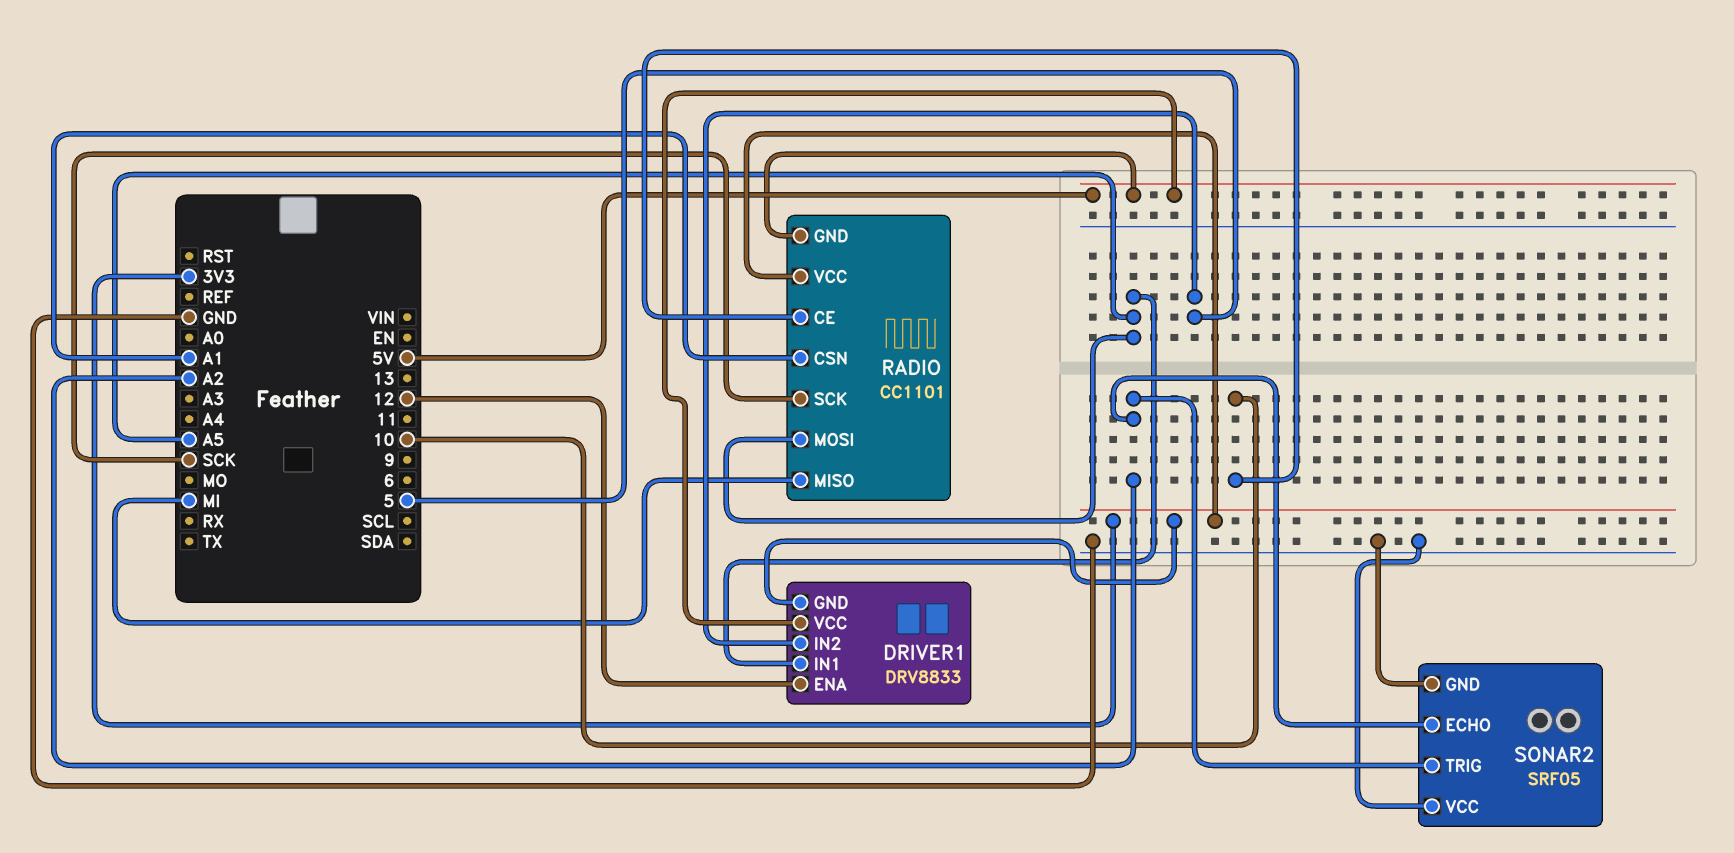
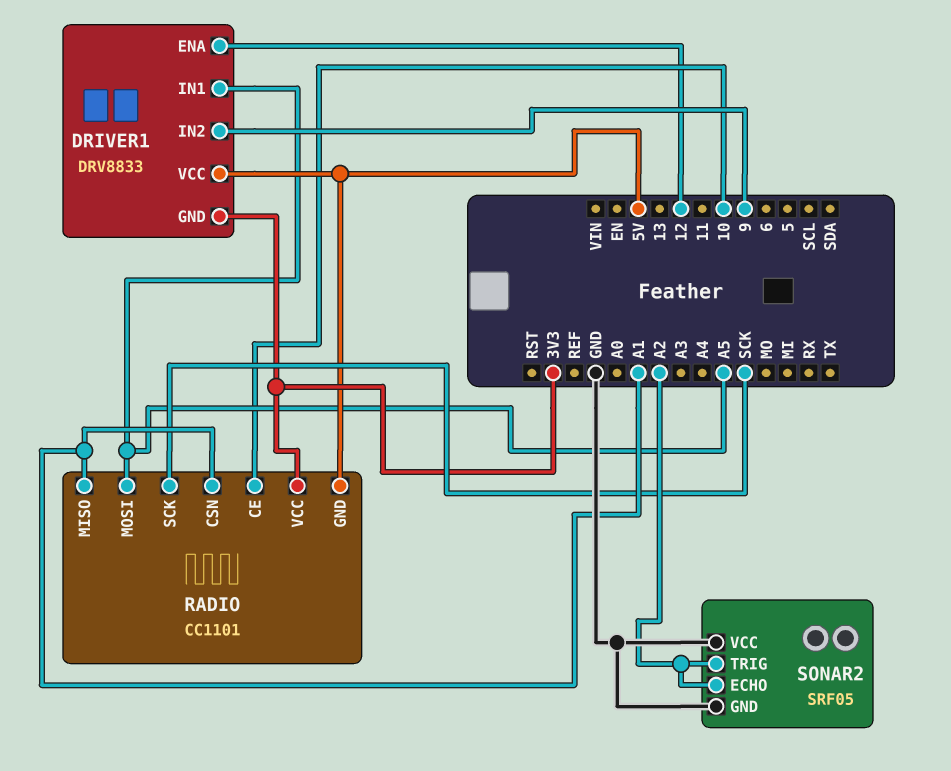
DRIVER1 pin IN2: 5 -> 9
RADIO pin MISO: MI -> A1

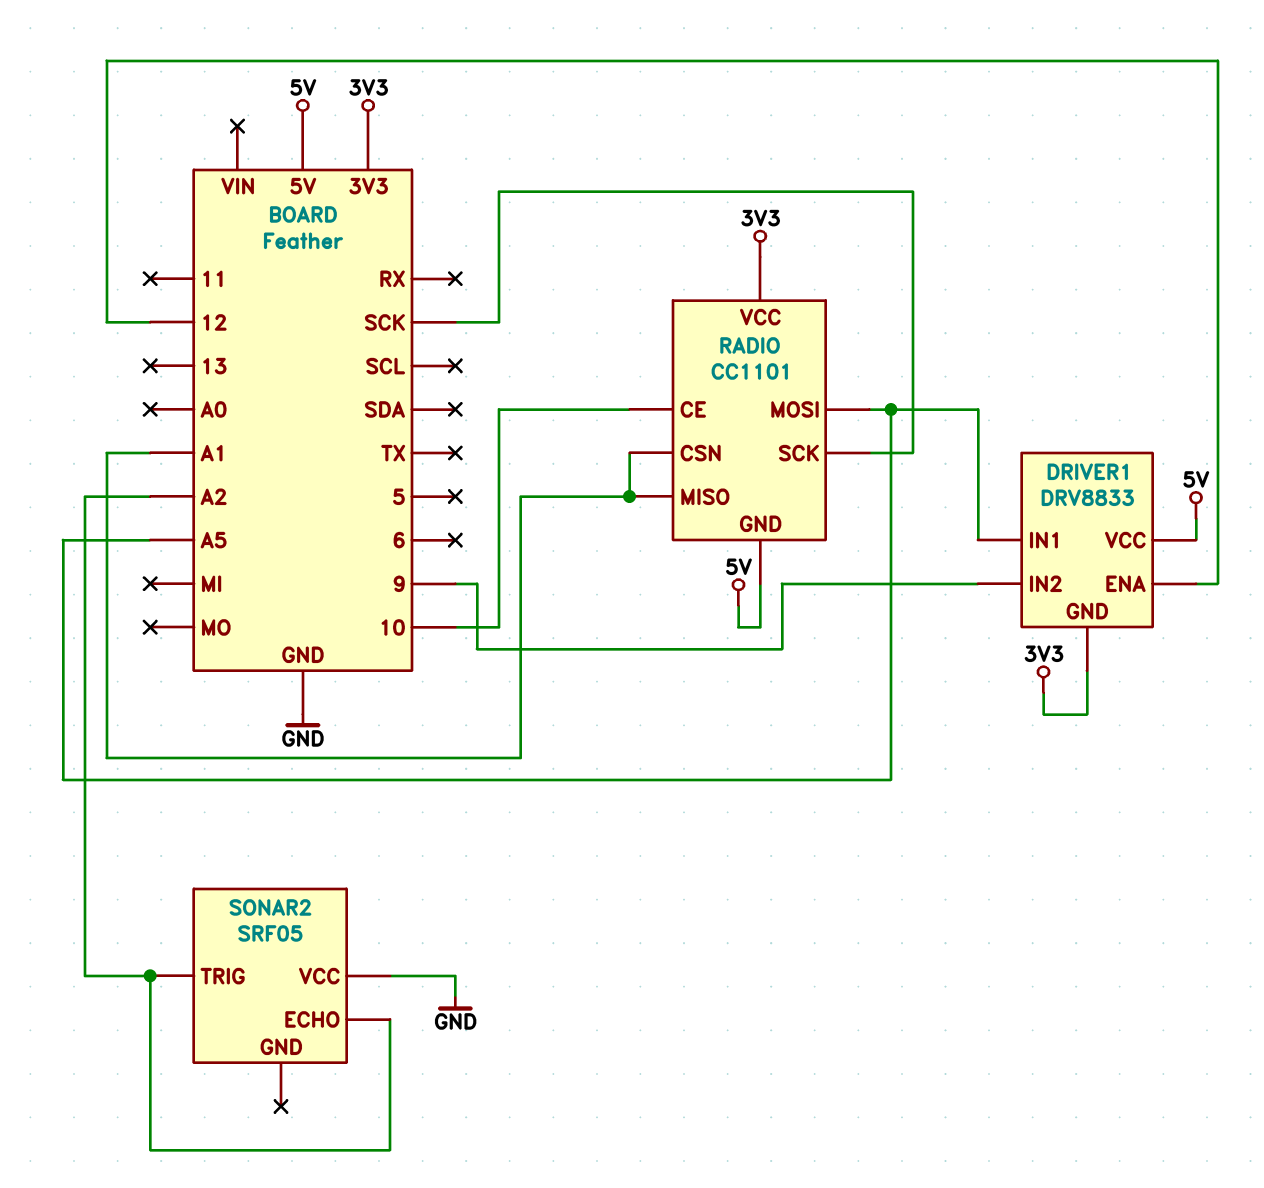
SONAR2 pin GND: GND -> none

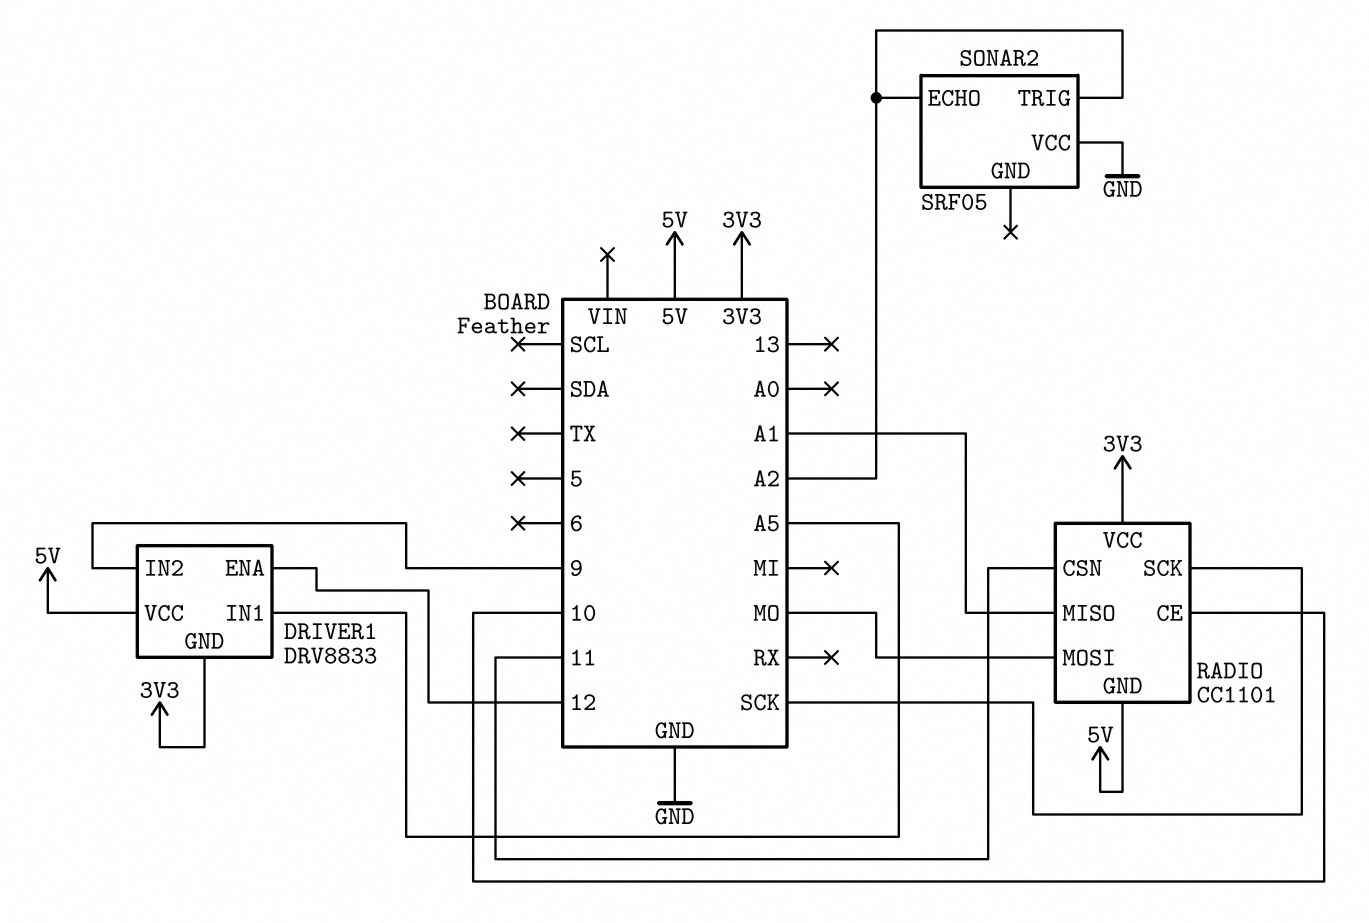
RADIO pin CSN: A1 -> 11
RADIO pin MOSI: A5 -> MO

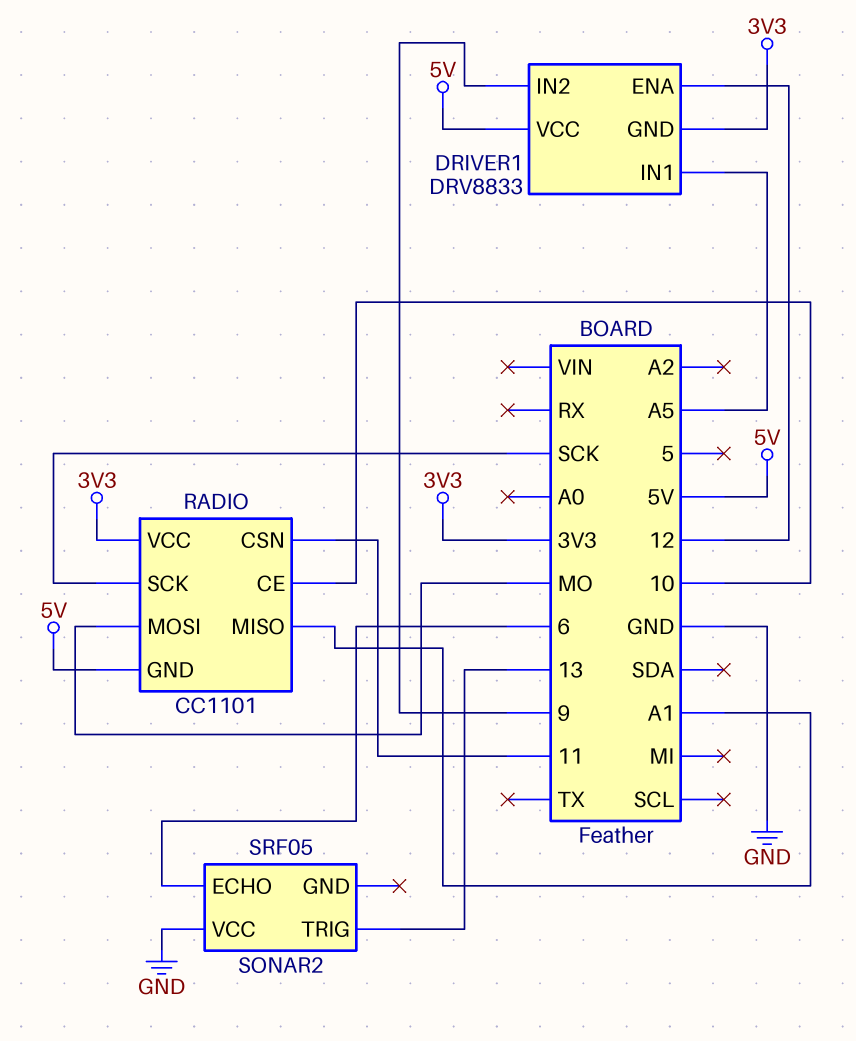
SONAR2 pin ECHO: A2 -> 6
SONAR2 pin TRIG: A2 -> 13

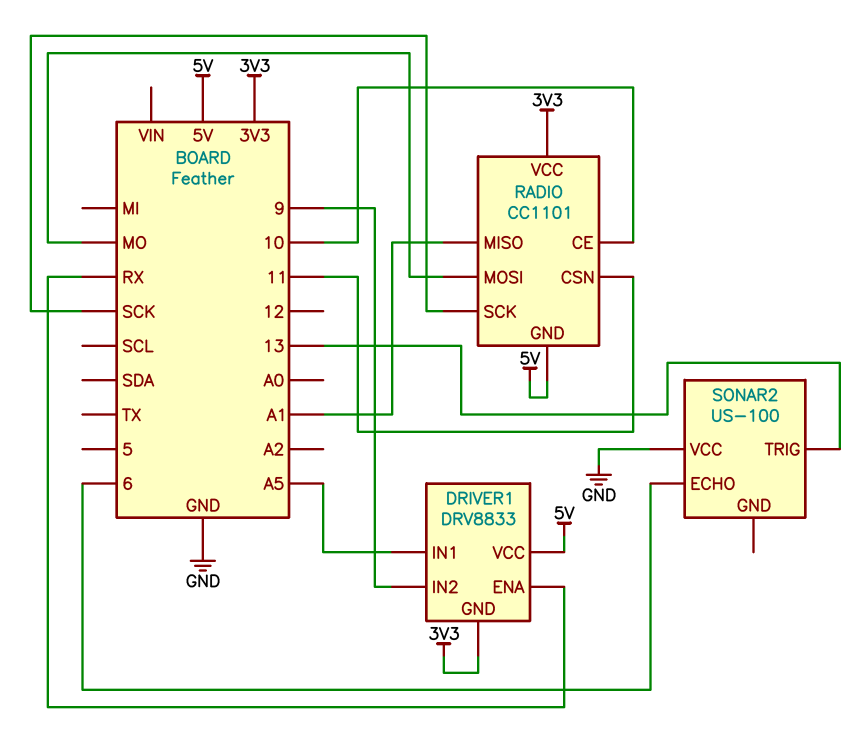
DRIVER1 pin ENA: 12 -> RX
SONAR2: SRF05 -> US-100

